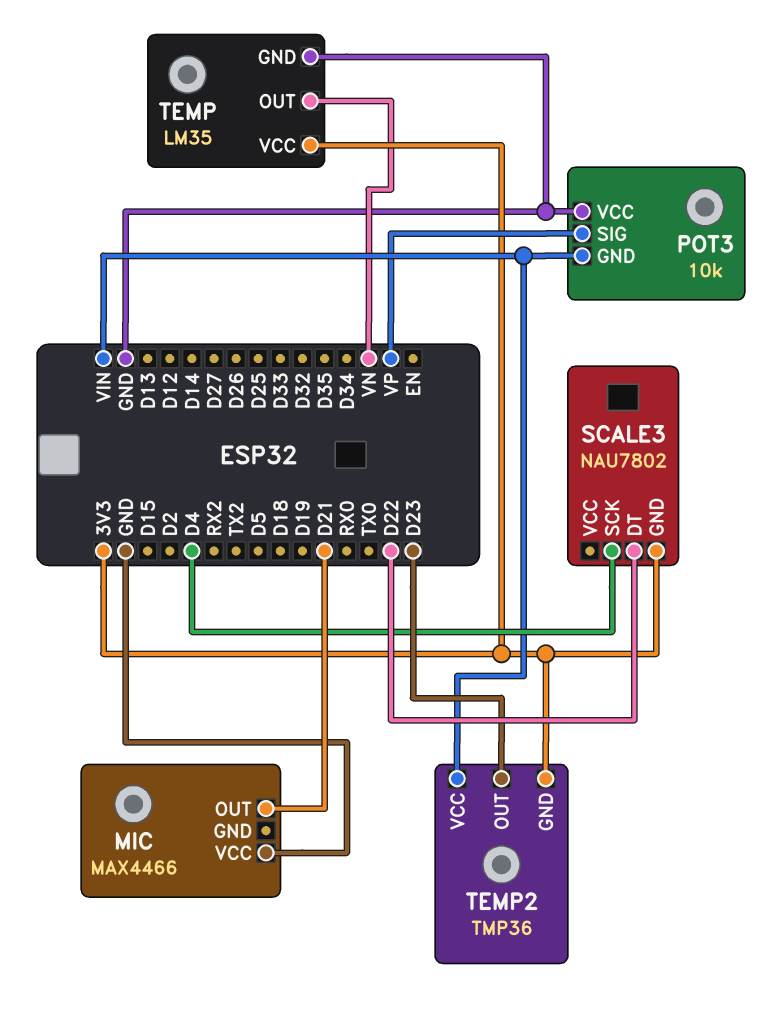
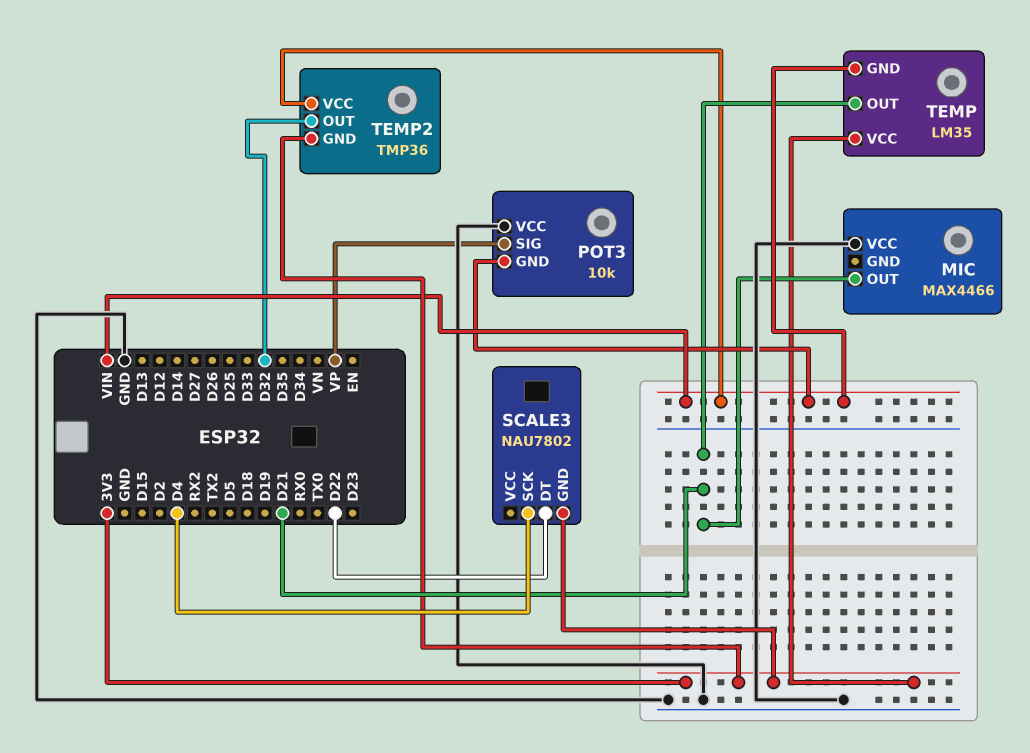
TEMP pin GND: GND -> VIN
TEMP pin OUT: VN -> D21
TEMP2 pin OUT: D23 -> D32

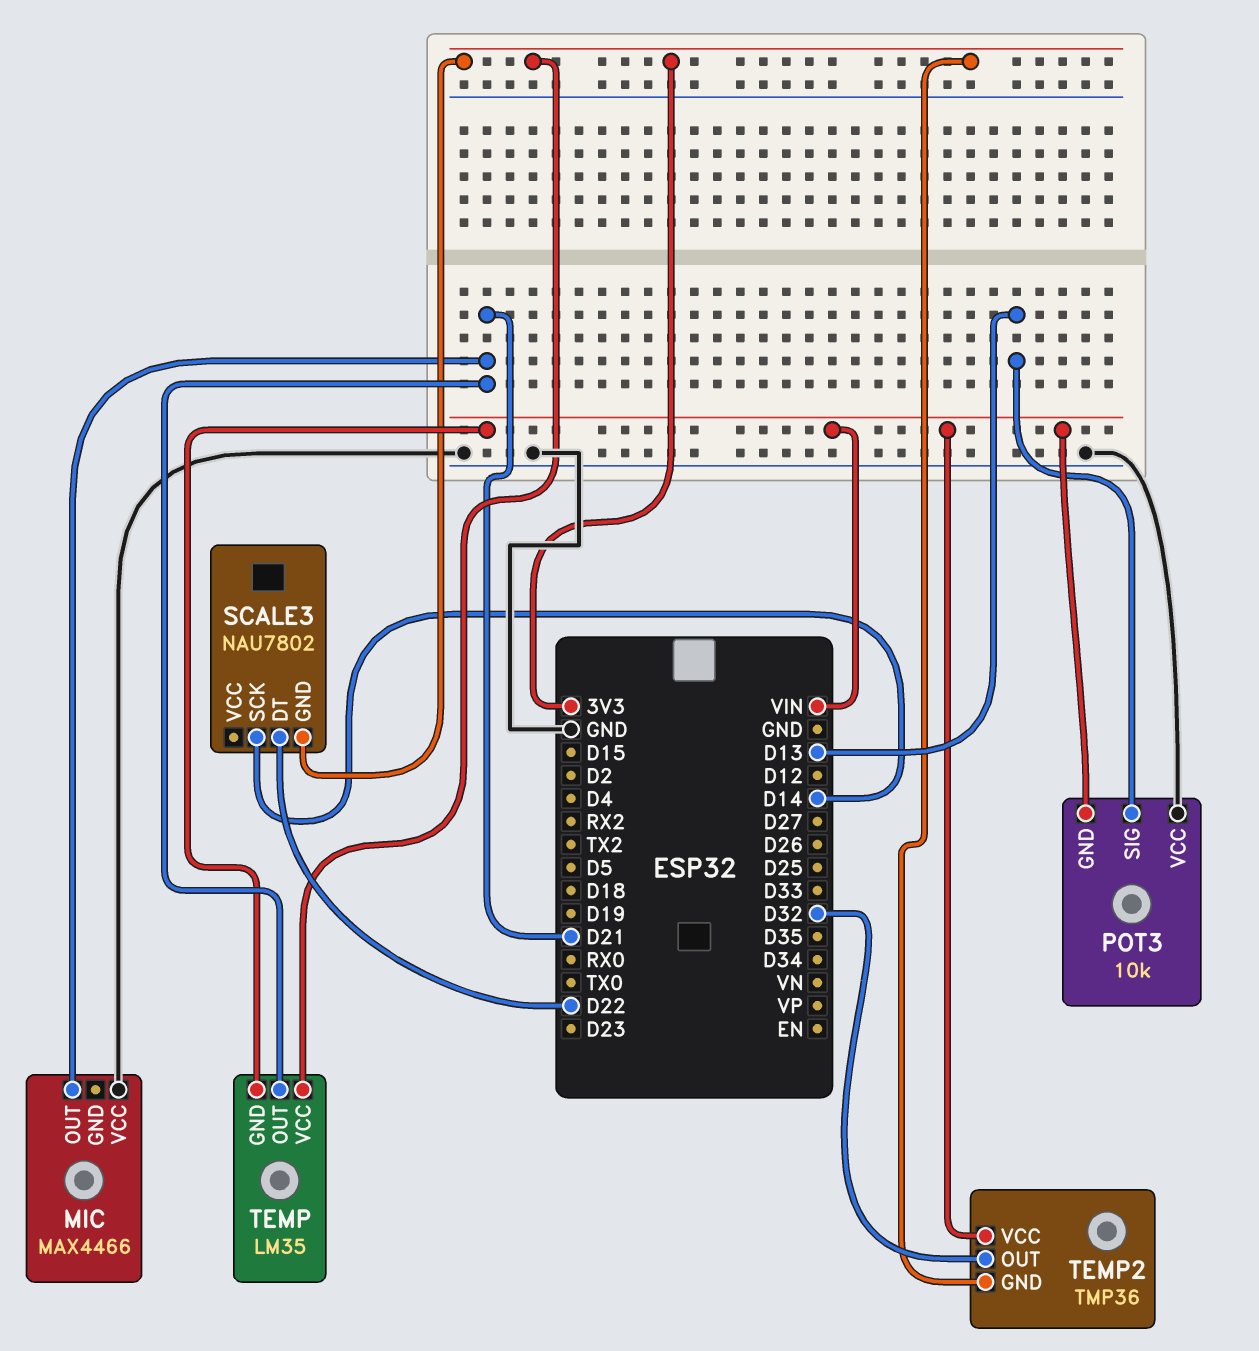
POT3 pin SIG: VP -> D13
SCALE3 pin SCK: D4 -> D14

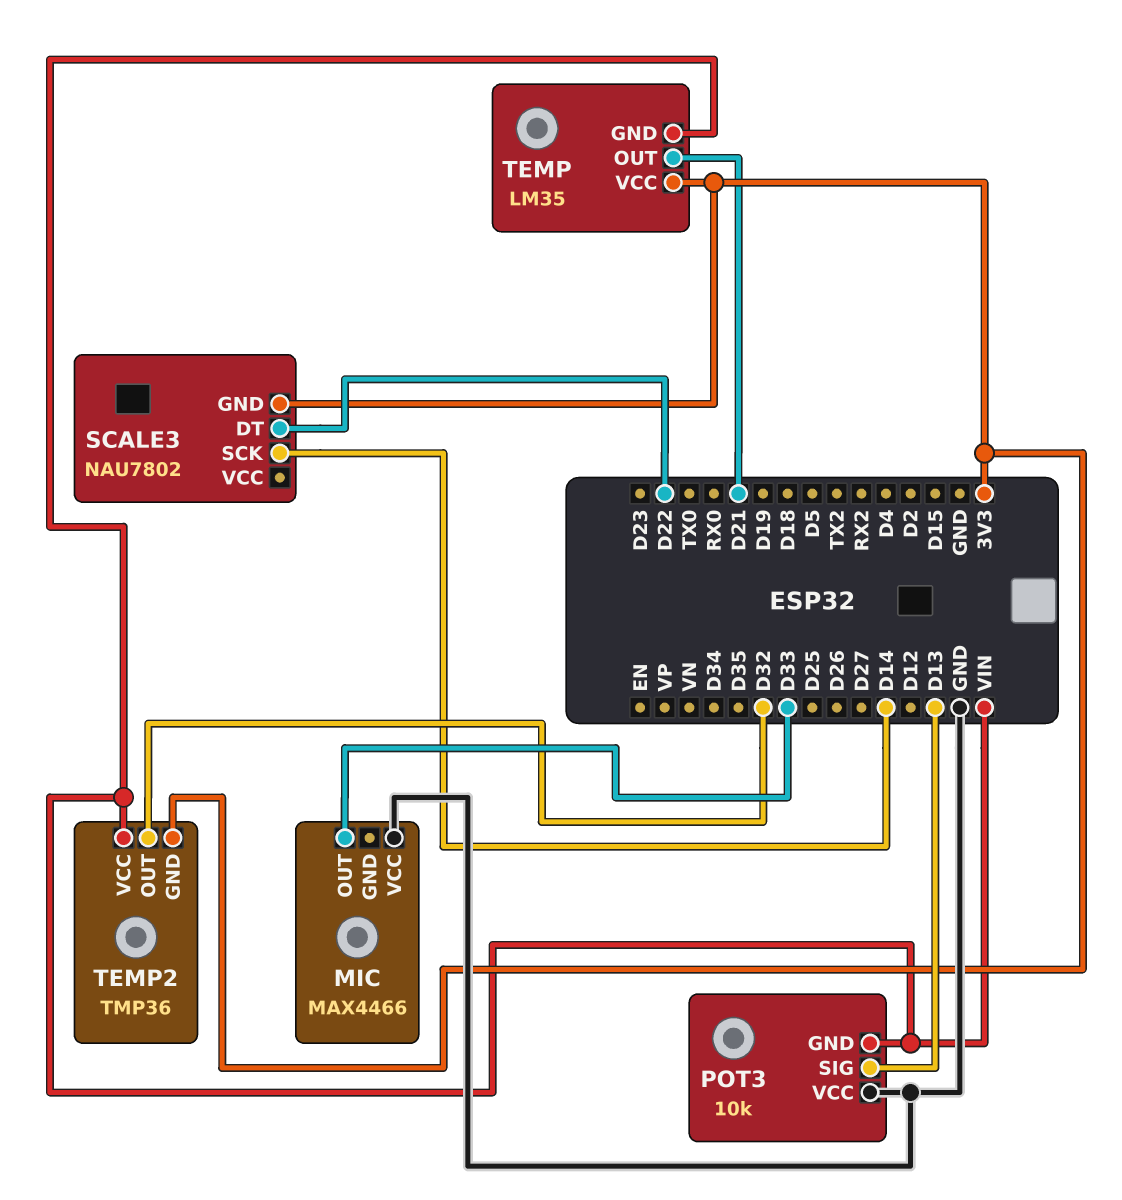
MIC pin OUT: D21 -> D33

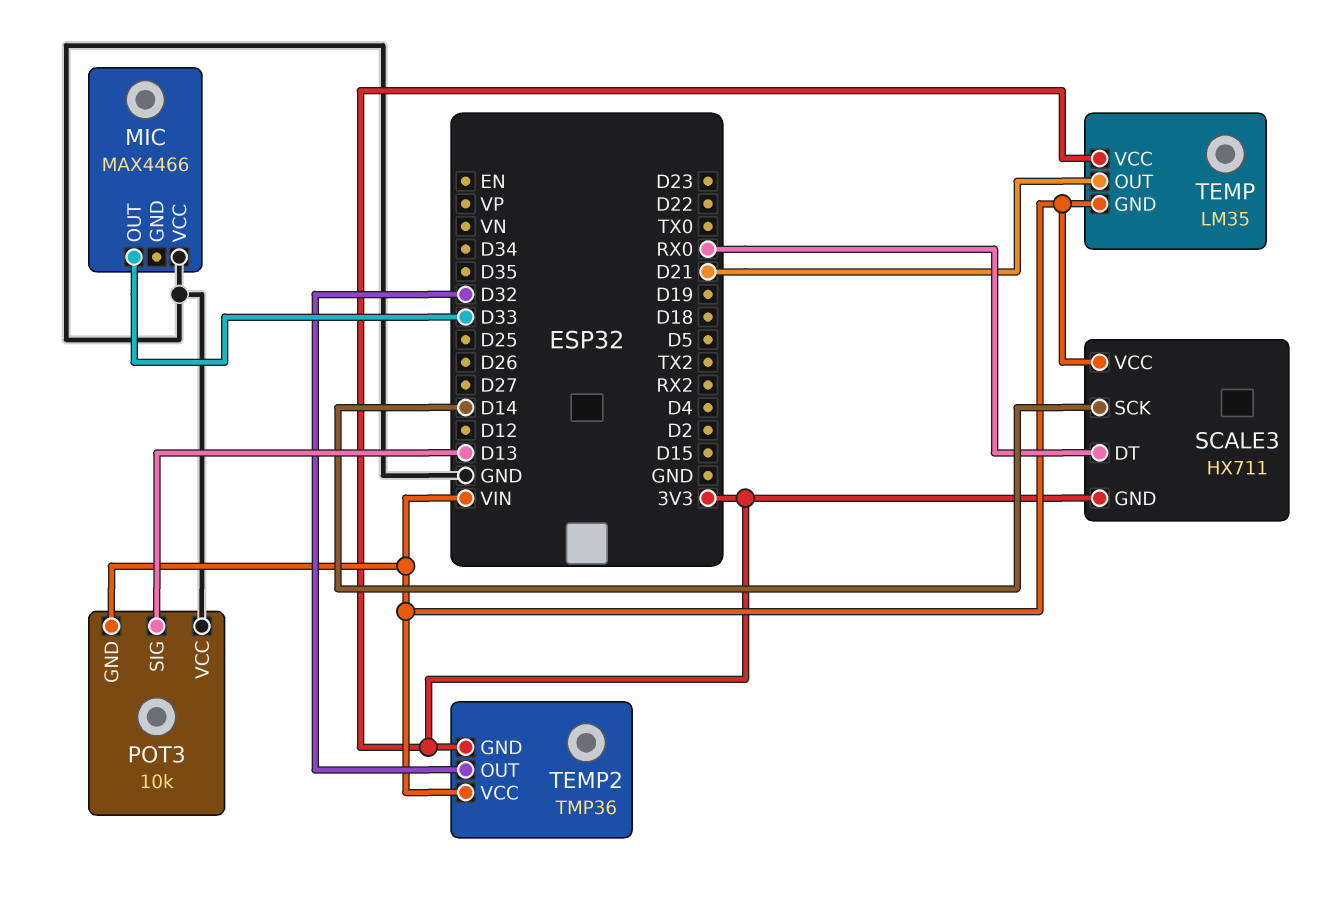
SCALE3: NAU7802 -> HX711
SCALE3 pin DT: D22 -> RX0
SCALE3 pin VCC: none -> VIN

